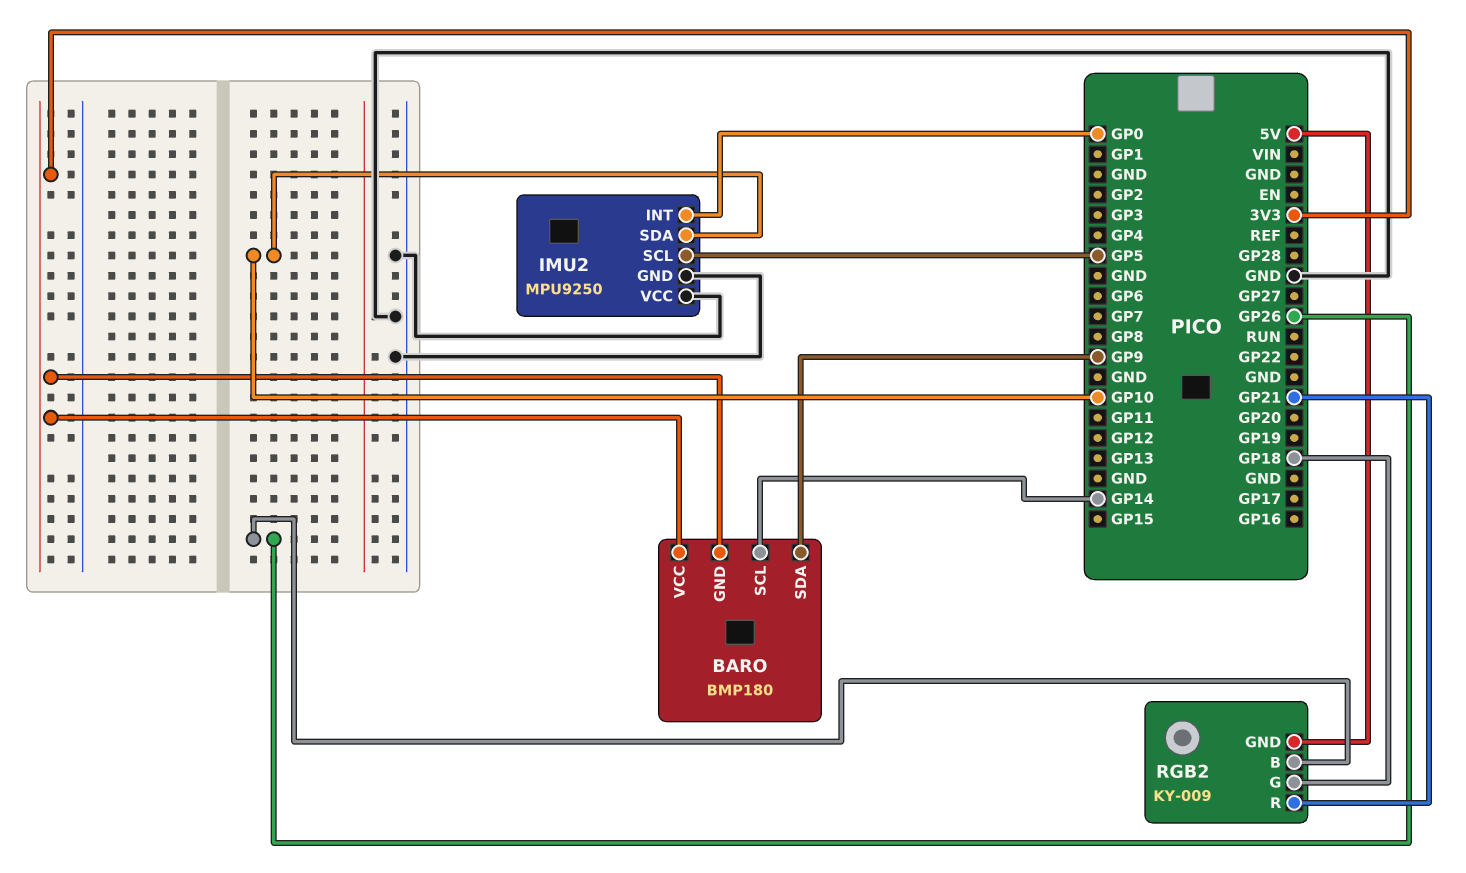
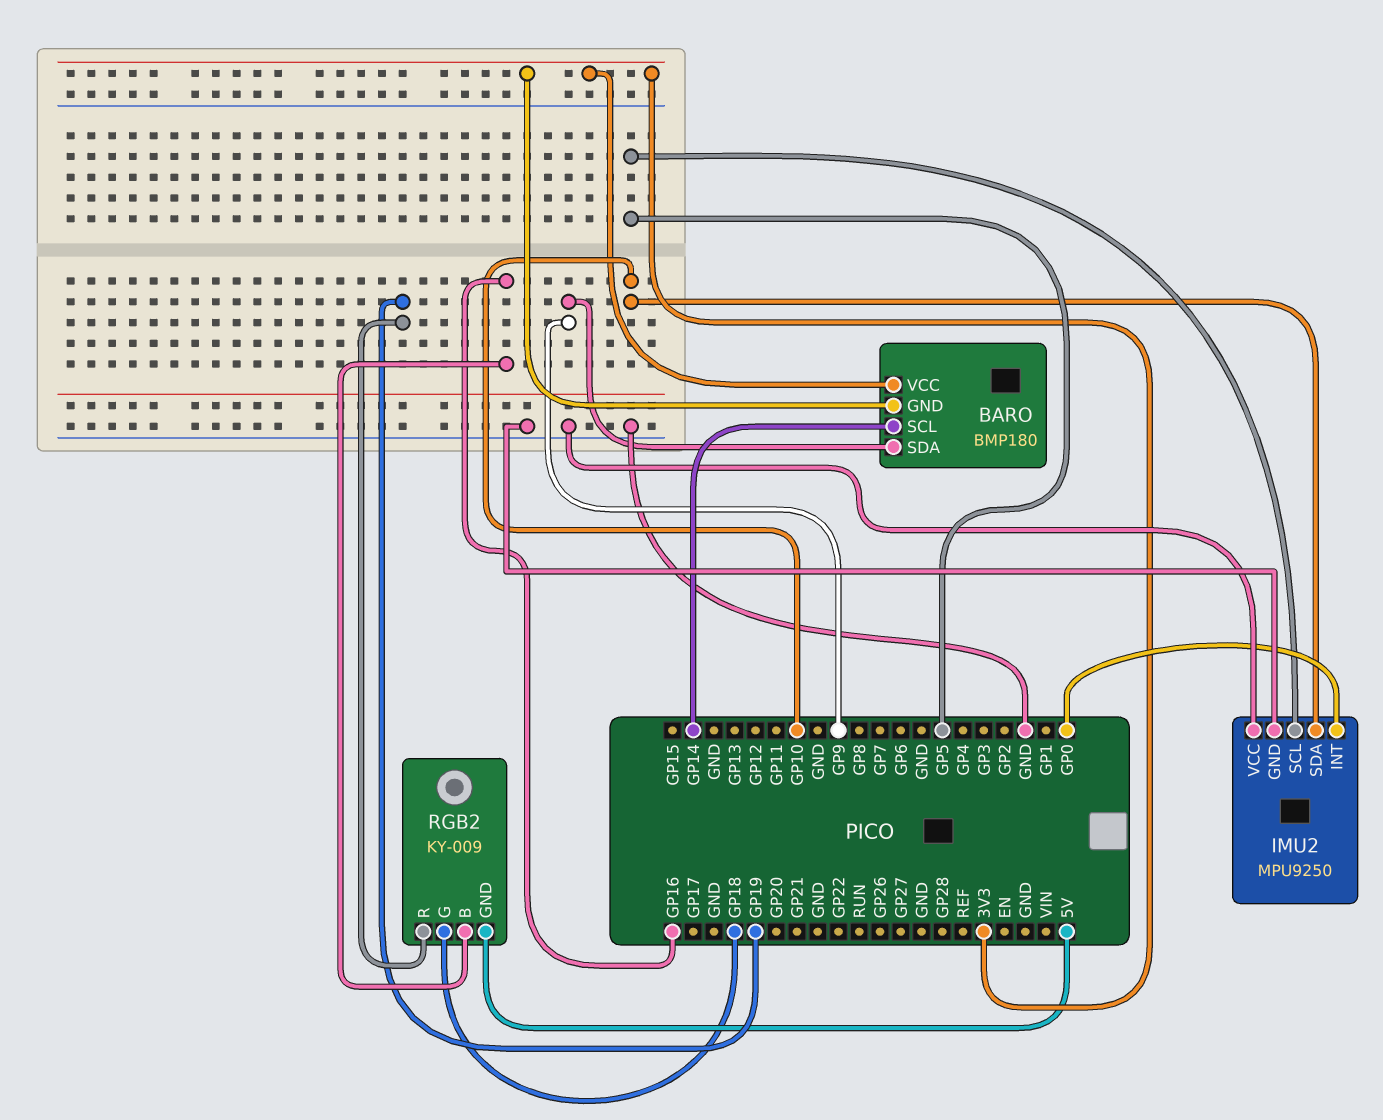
RGB2 pin B: GP26 -> GP16
RGB2 pin R: GP21 -> GP19

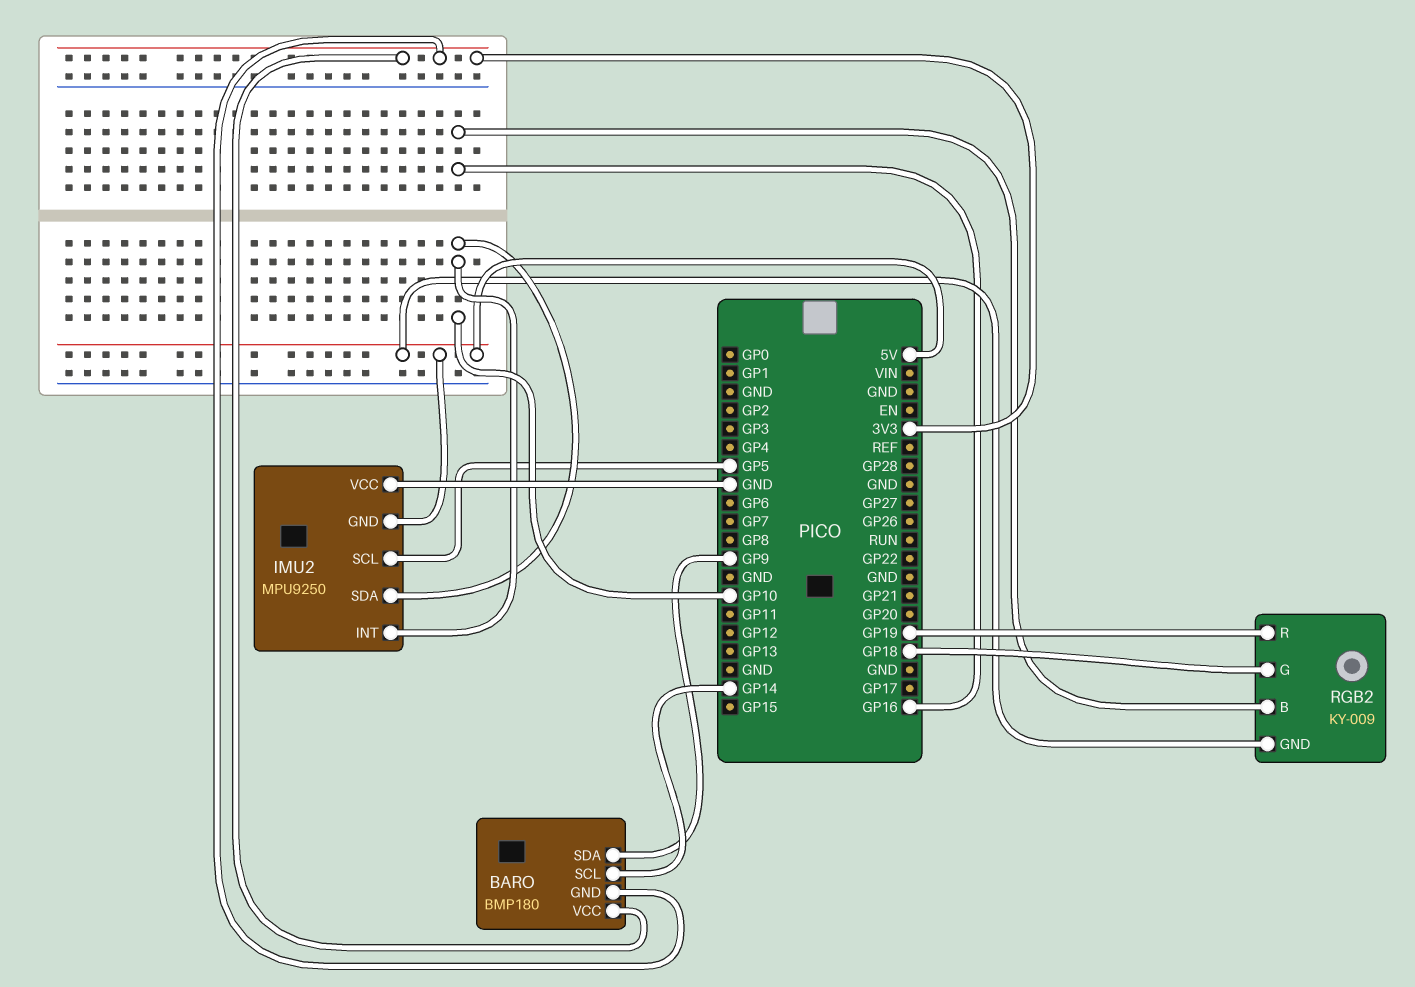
IMU2 pin GND: GND -> 5V
IMU2 pin INT: GP0 -> GP10

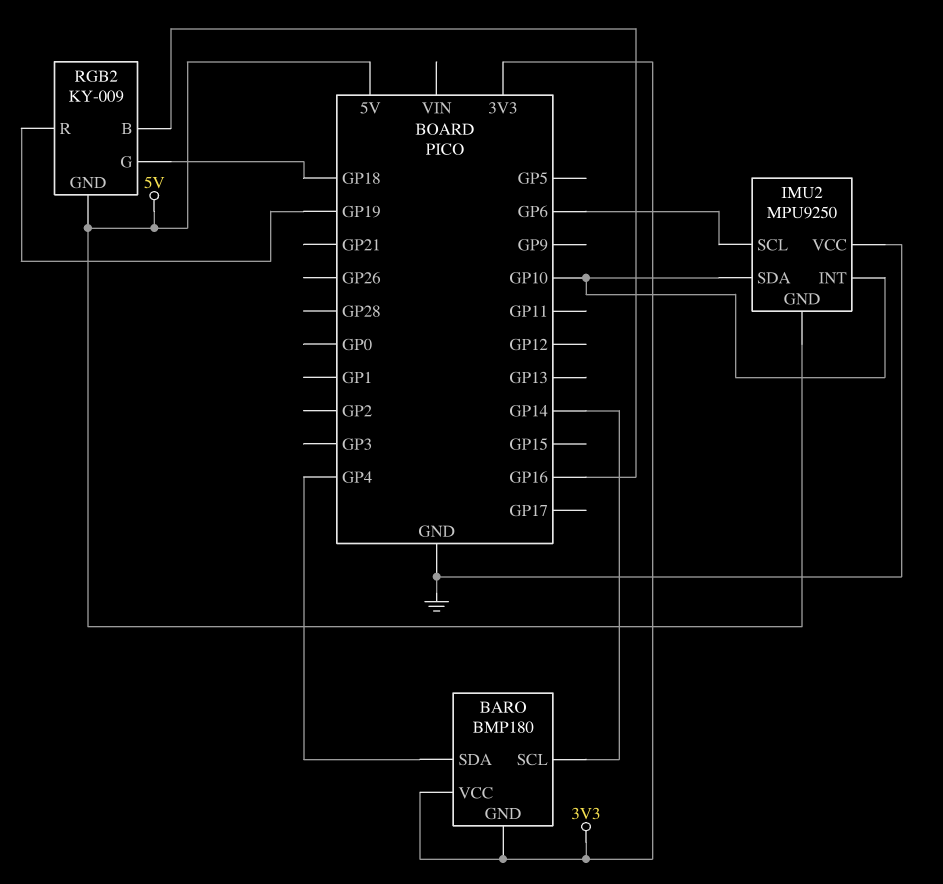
BARO pin SDA: GP9 -> GP4
IMU2 pin SCL: GP5 -> GP6

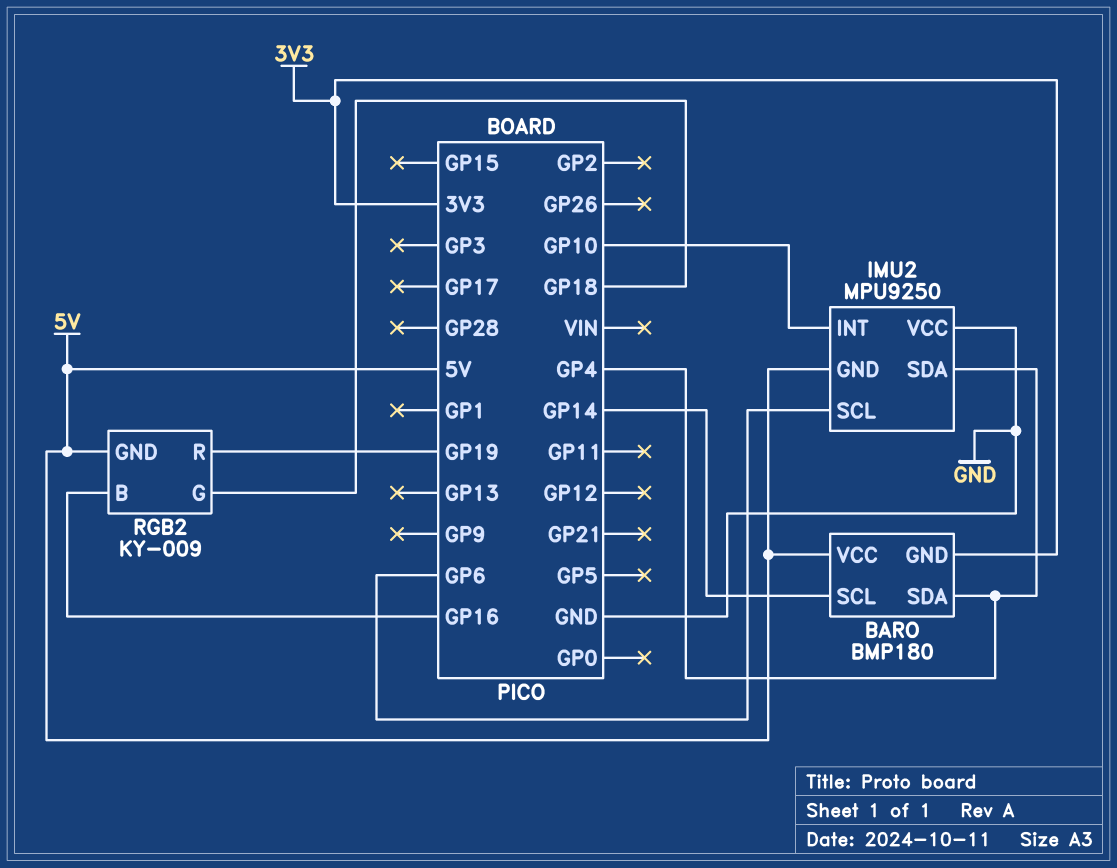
BARO pin VCC: 3V3 -> 5V
IMU2 pin SDA: GP10 -> GP4

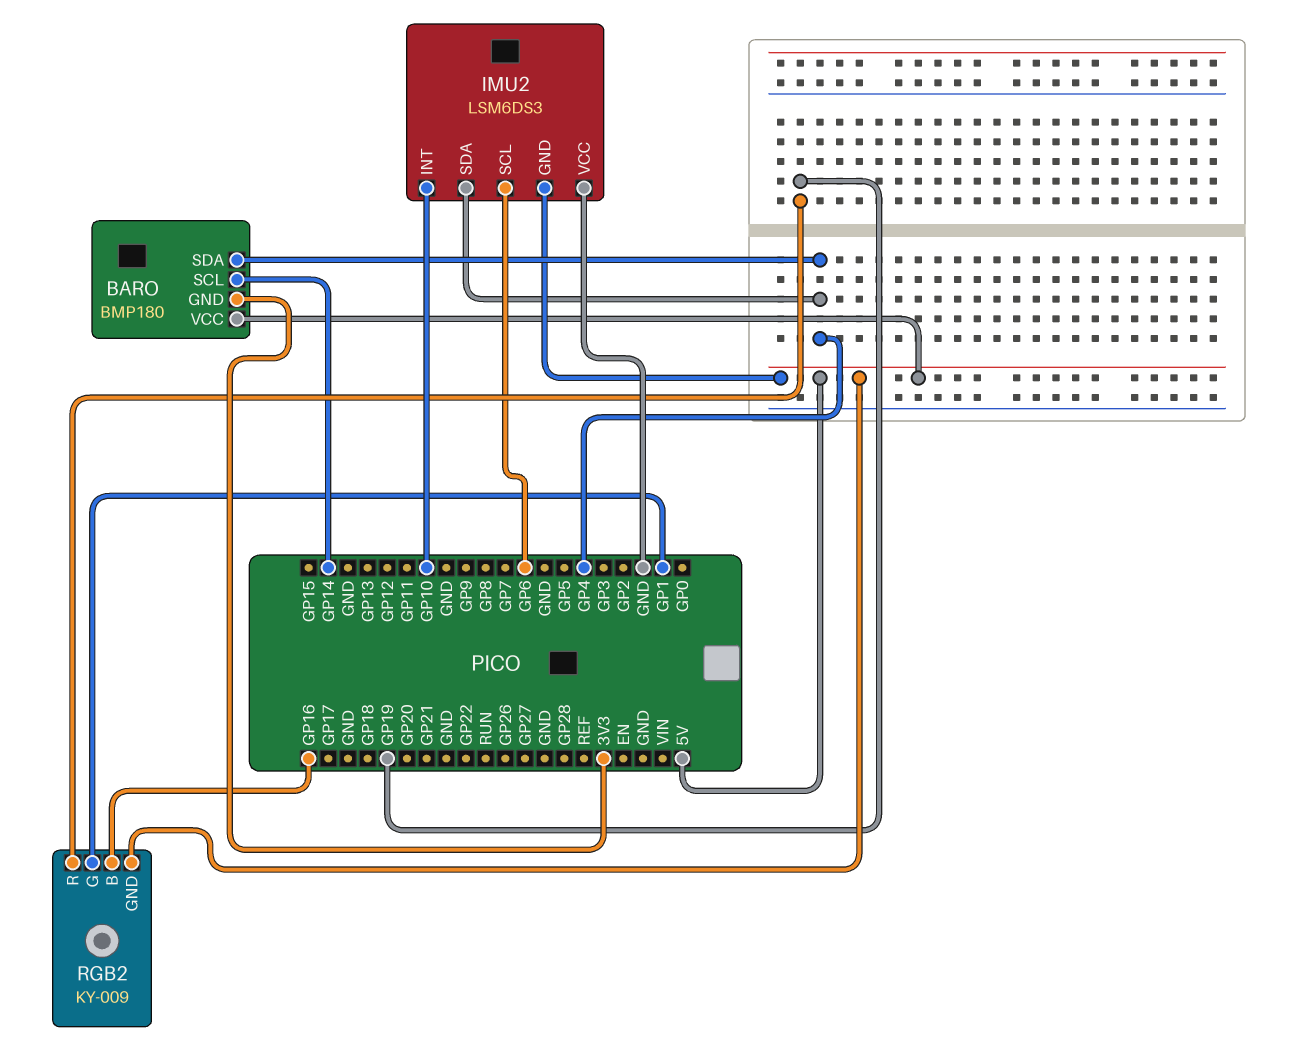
IMU2: MPU9250 -> LSM6DS3
RGB2 pin G: GP18 -> GP1

